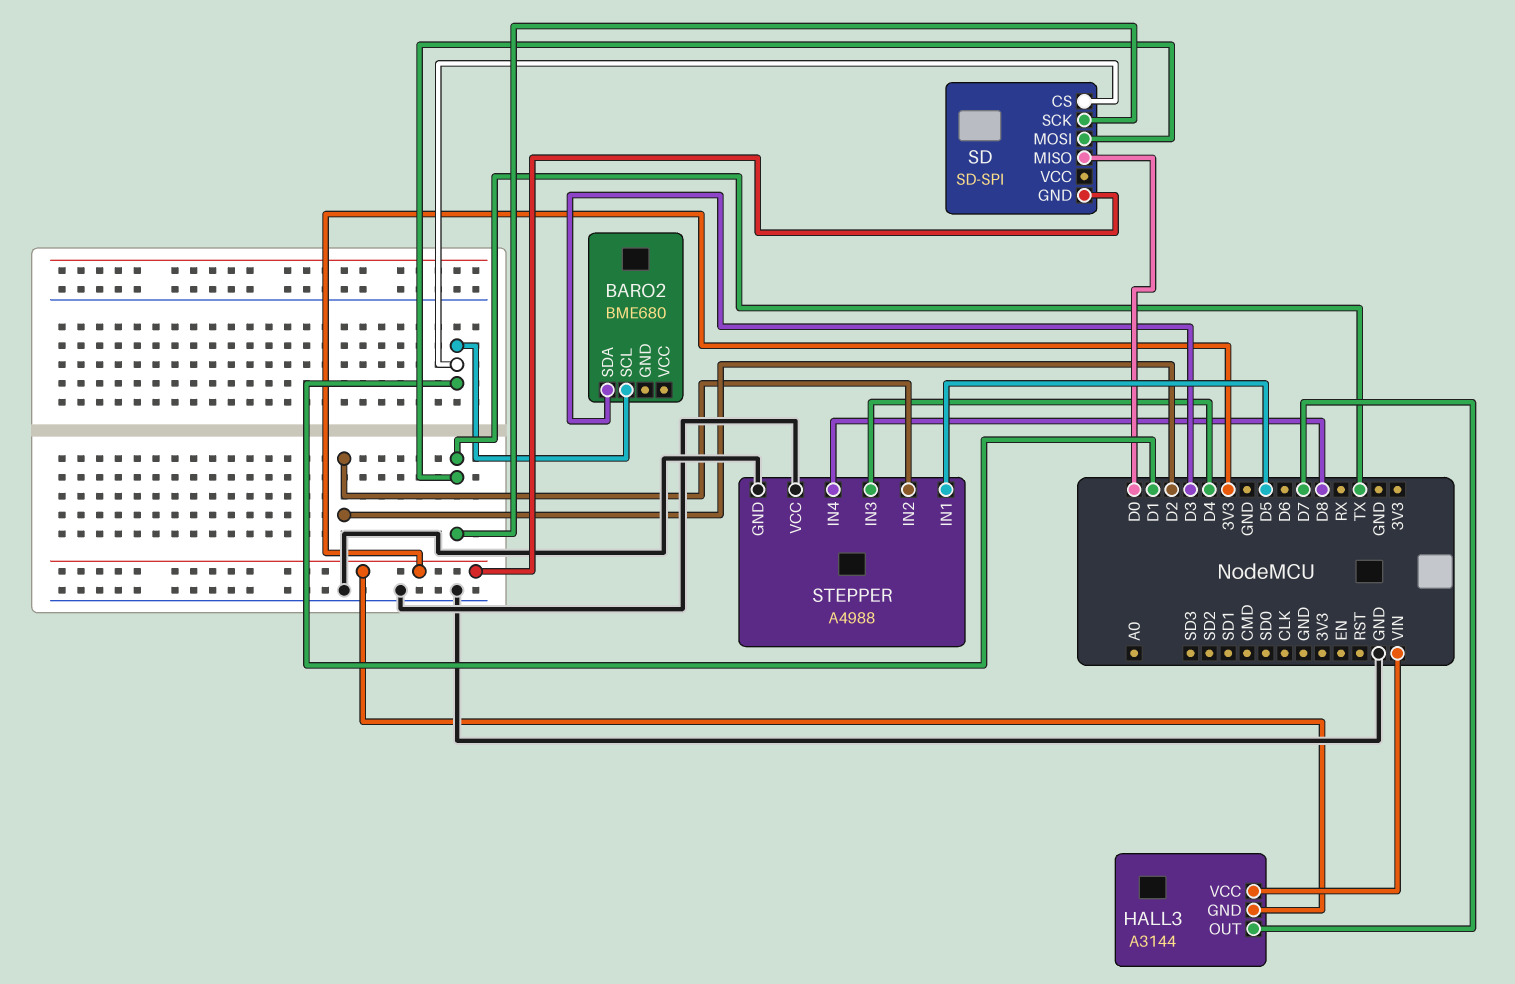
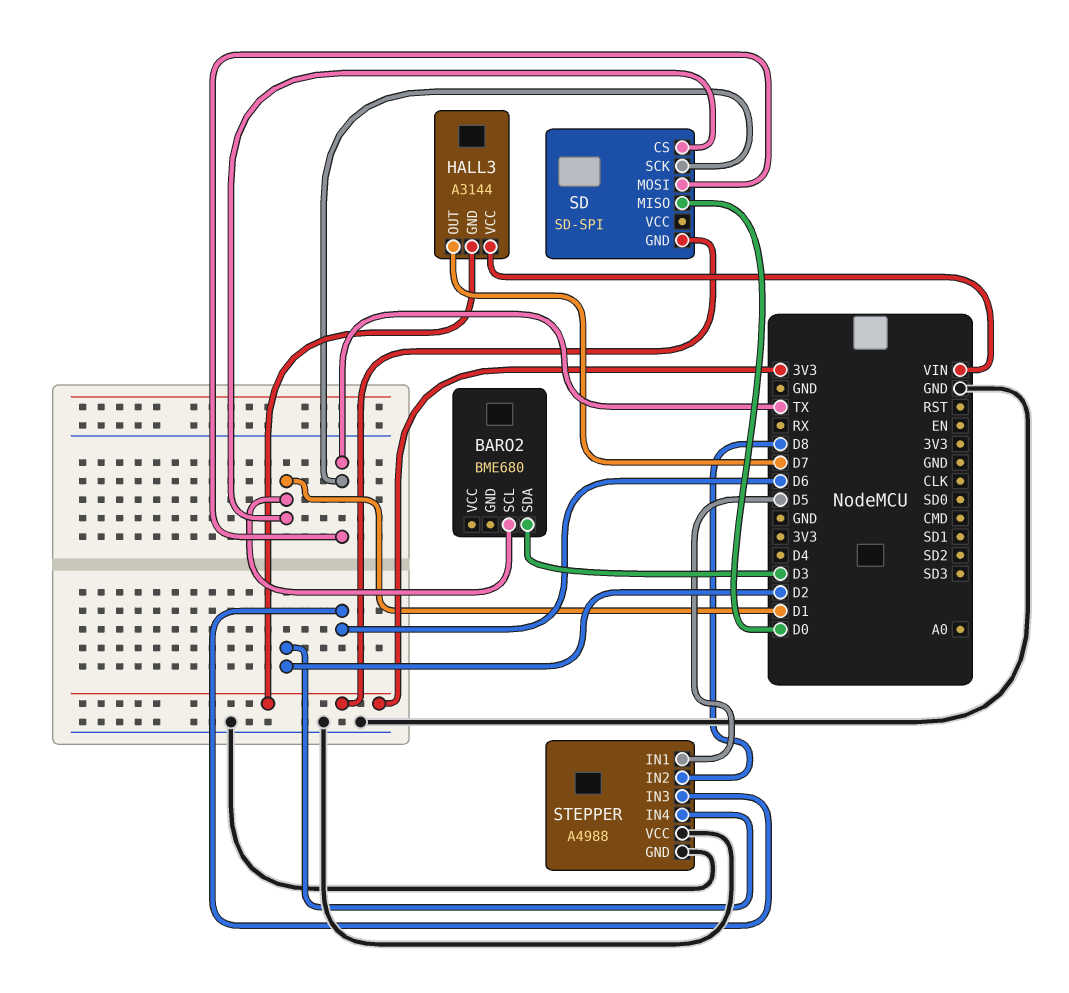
STEPPER pin IN2: D2 -> D8
STEPPER pin IN3: D4 -> D6
STEPPER pin IN4: D8 -> D2

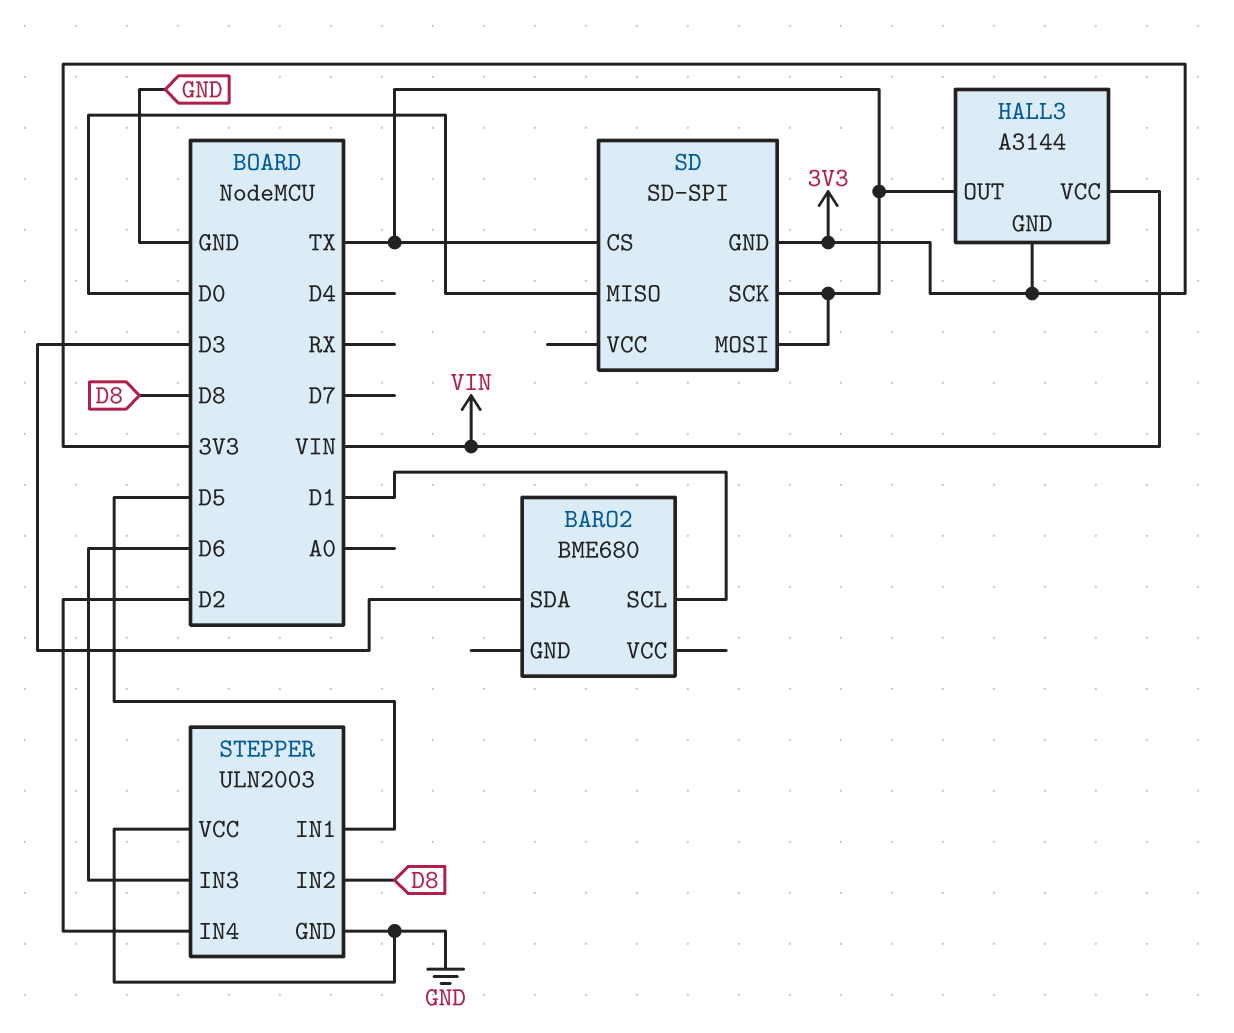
HALL3 pin OUT: D7 -> TX
SD pin CS: D1 -> TX
STEPPER: A4988 -> ULN2003

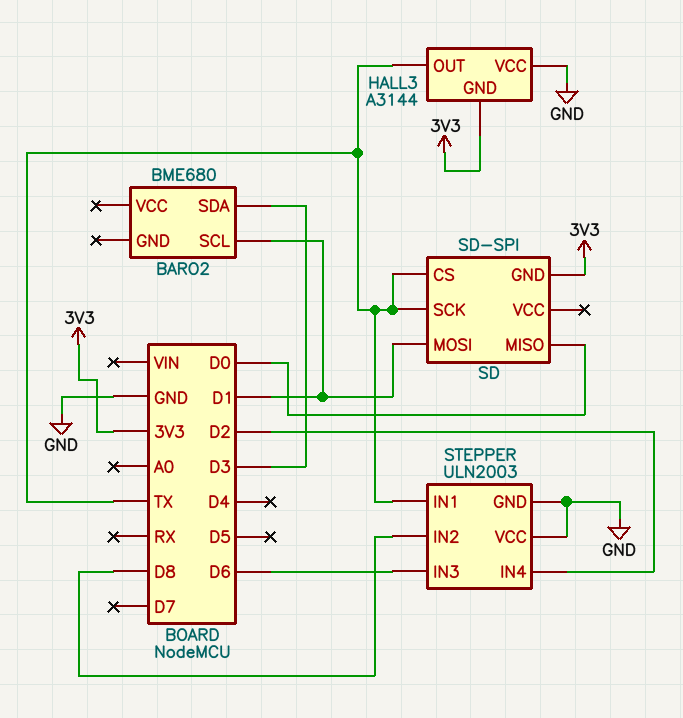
HALL3 pin VCC: VIN -> GND
SD pin MOSI: TX -> D1
STEPPER pin IN1: D5 -> TX

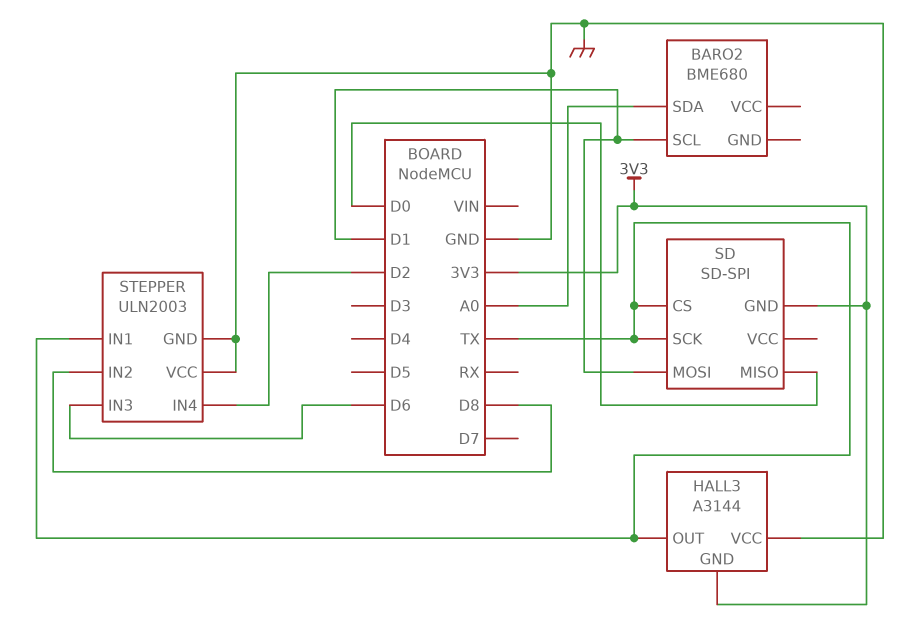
BARO2 pin SDA: D3 -> A0

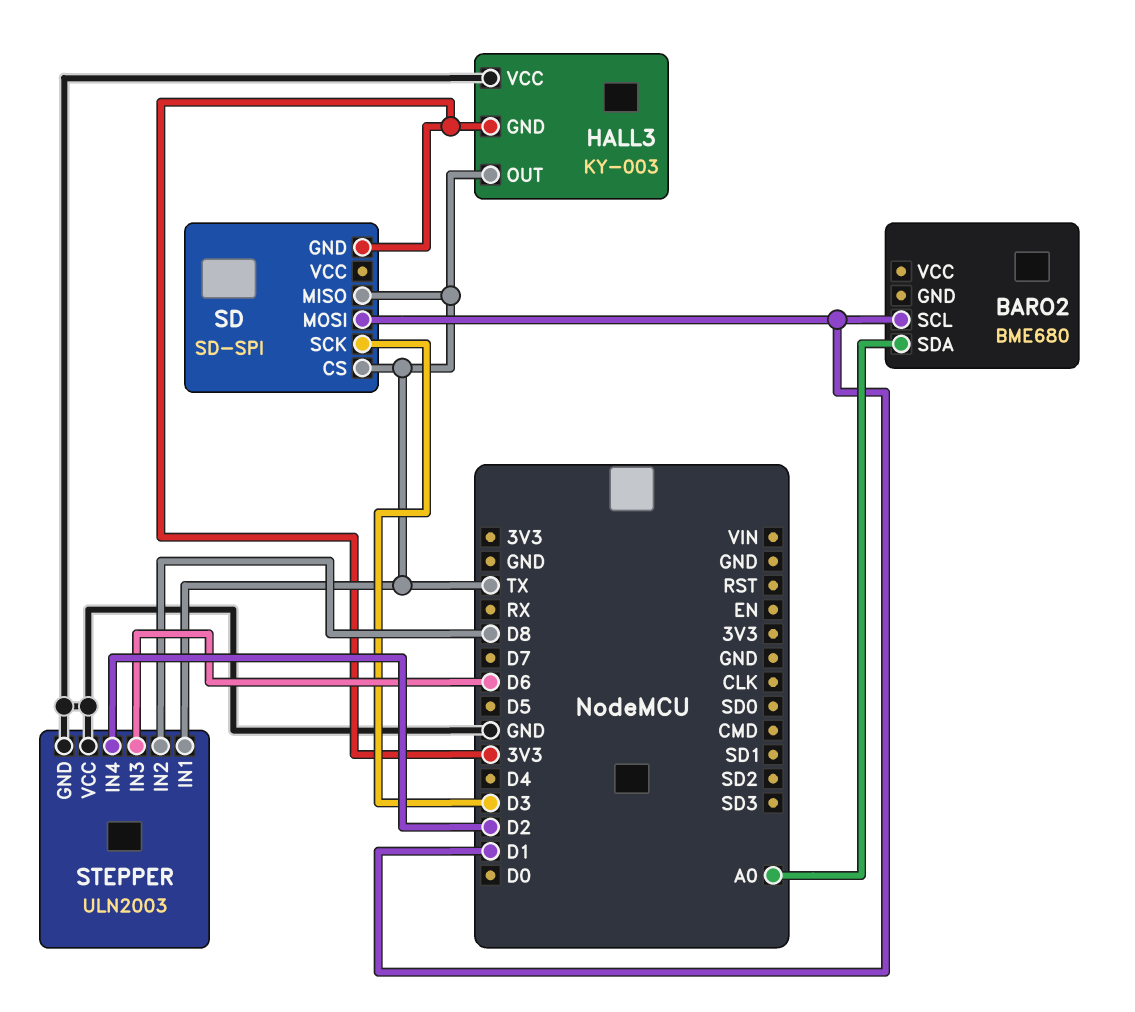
HALL3: A3144 -> KY-003
SD pin MISO: D0 -> TX
SD pin SCK: TX -> D3

